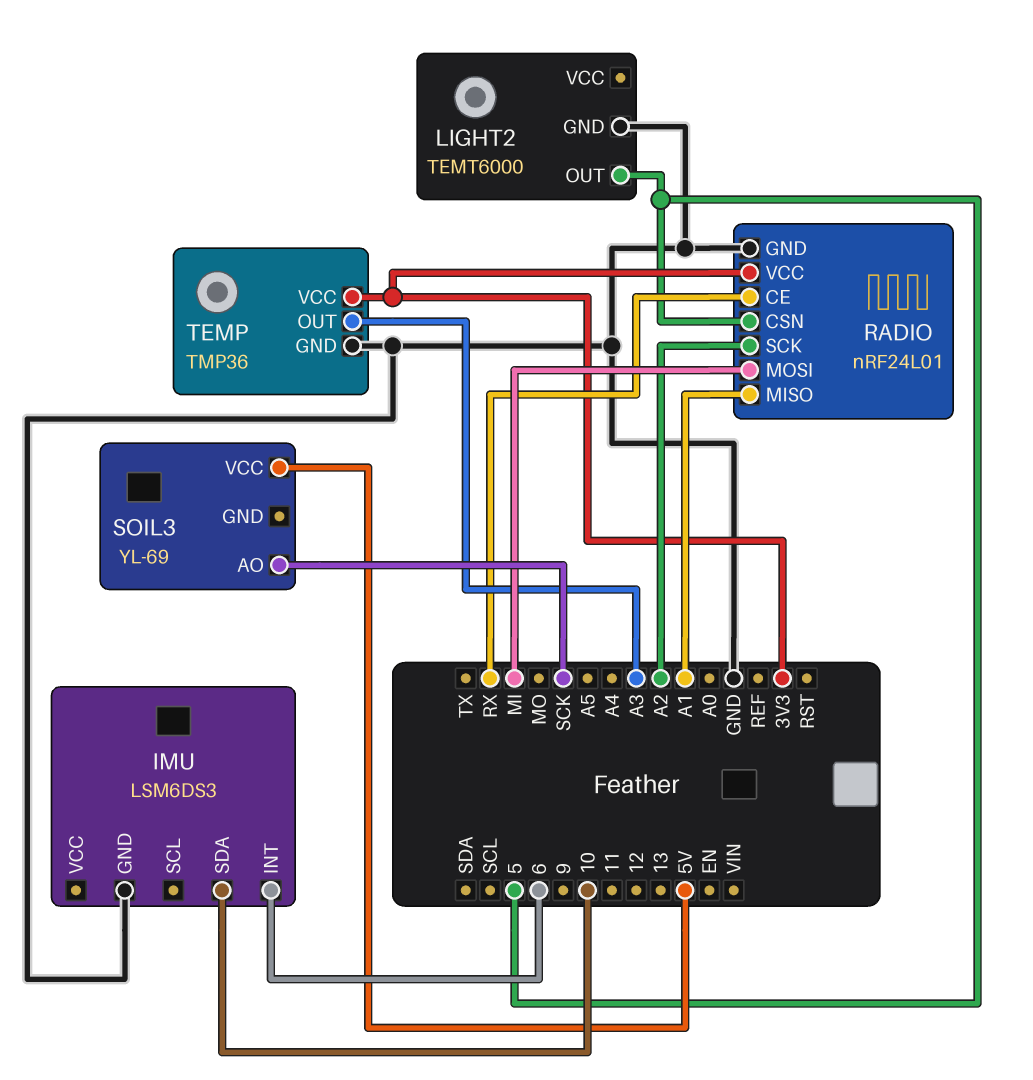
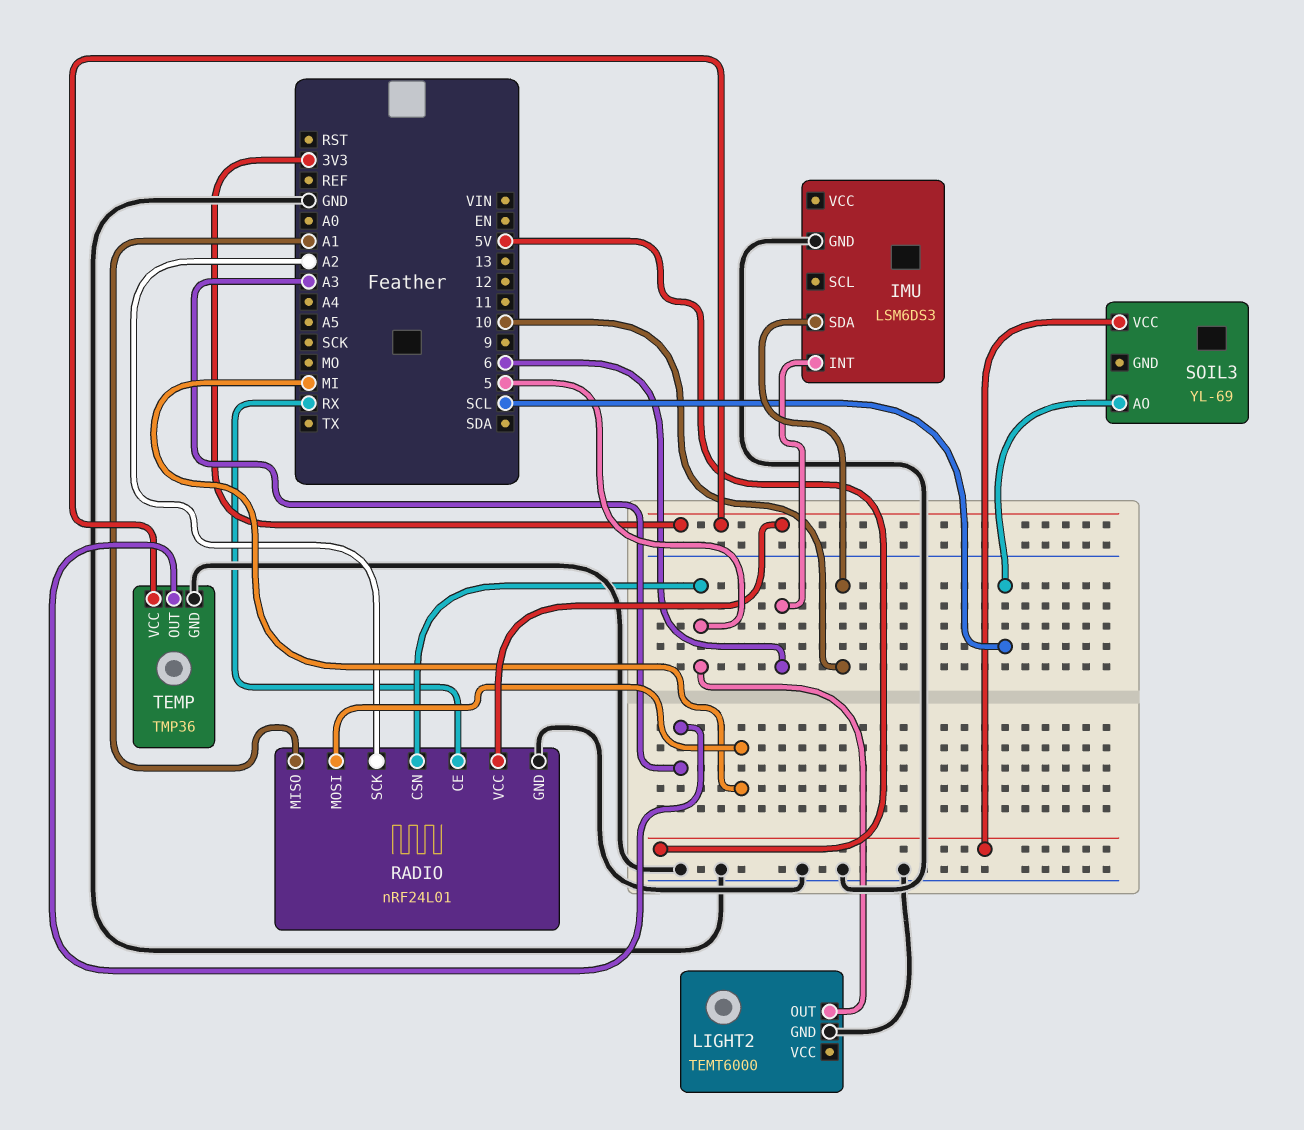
SOIL3 pin AO: SCK -> SCL

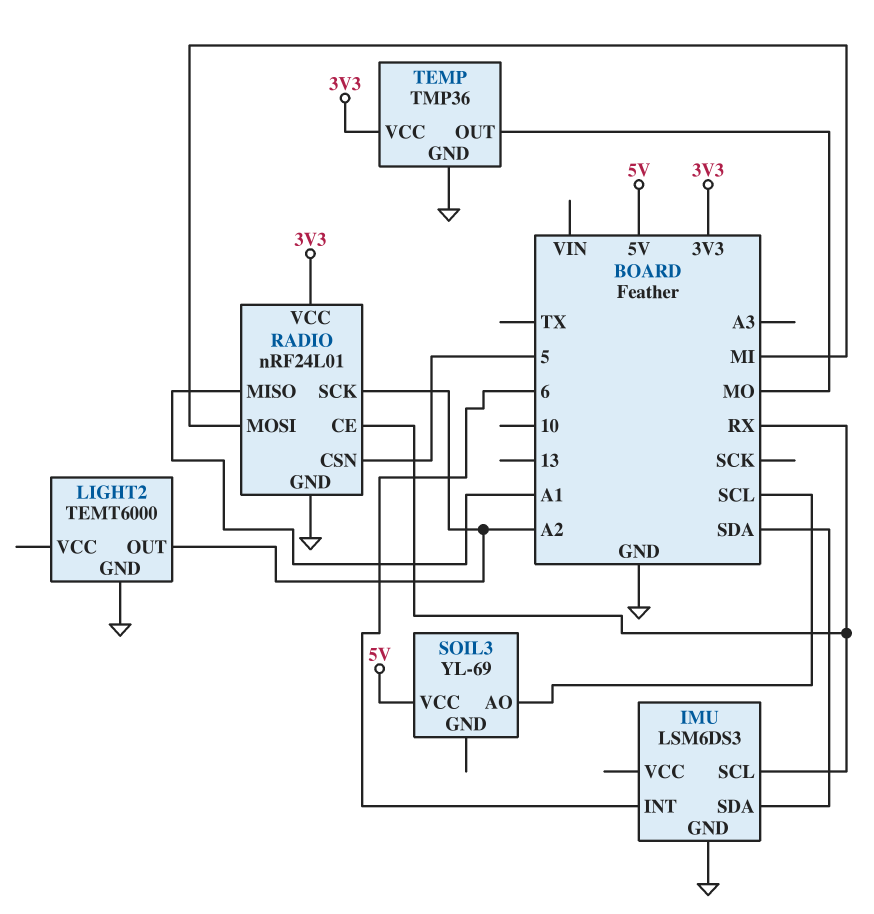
IMU pin SCL: none -> RX
IMU pin SDA: 10 -> SDA
LIGHT2 pin OUT: 5 -> A2
TEMP pin OUT: A3 -> MO

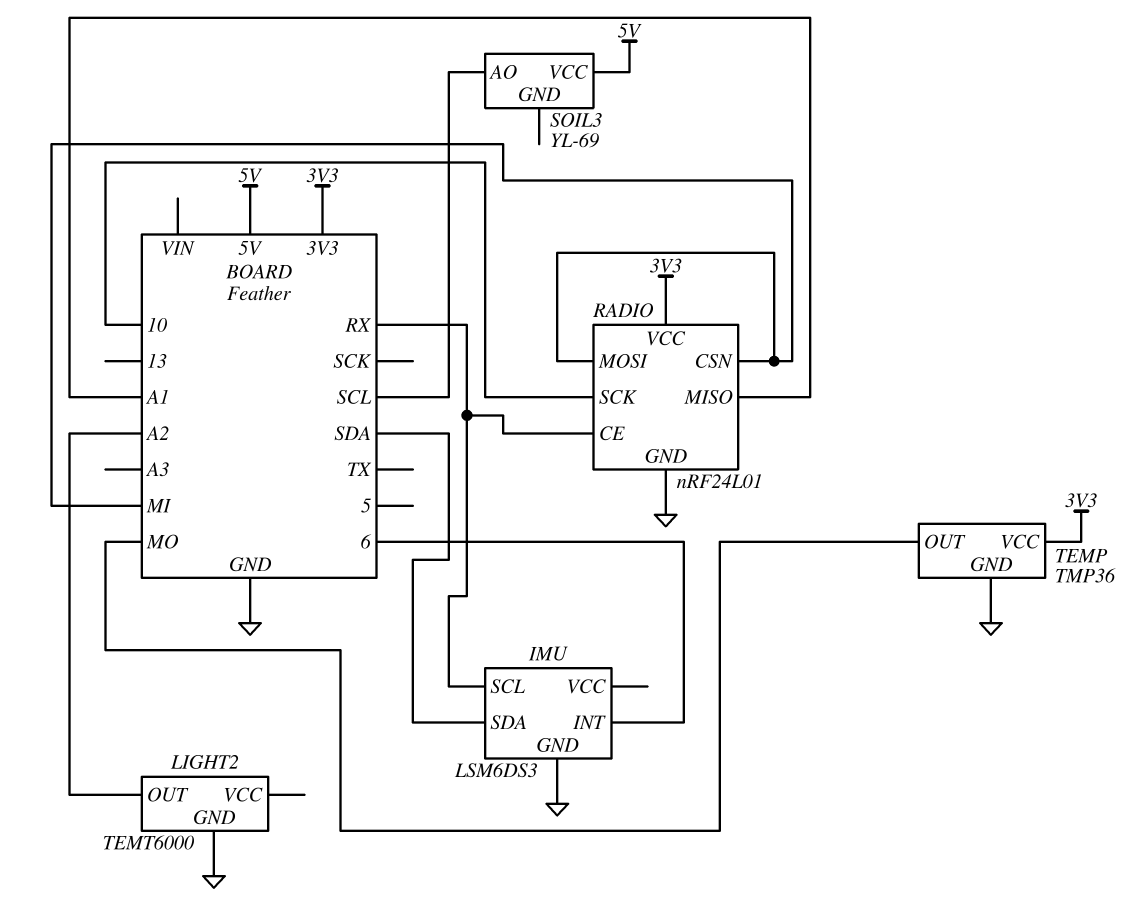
RADIO pin CSN: 5 -> MI
RADIO pin SCK: A2 -> 10

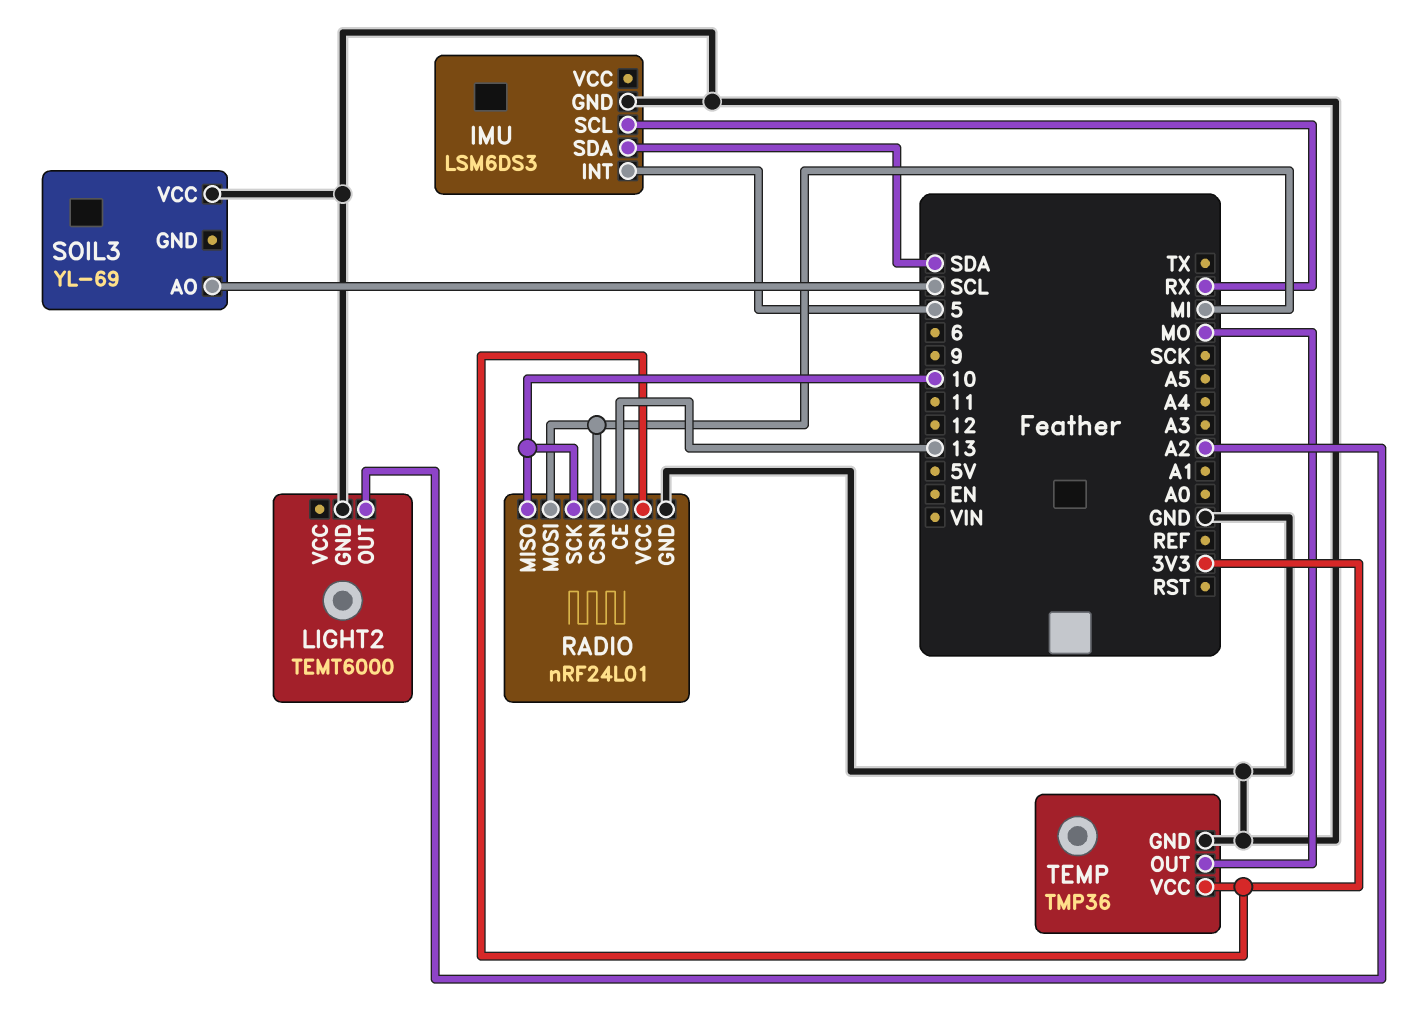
IMU pin INT: 6 -> 5
RADIO pin CE: RX -> 13
RADIO pin MISO: A1 -> 10
SOIL3 pin VCC: 5V -> GND

